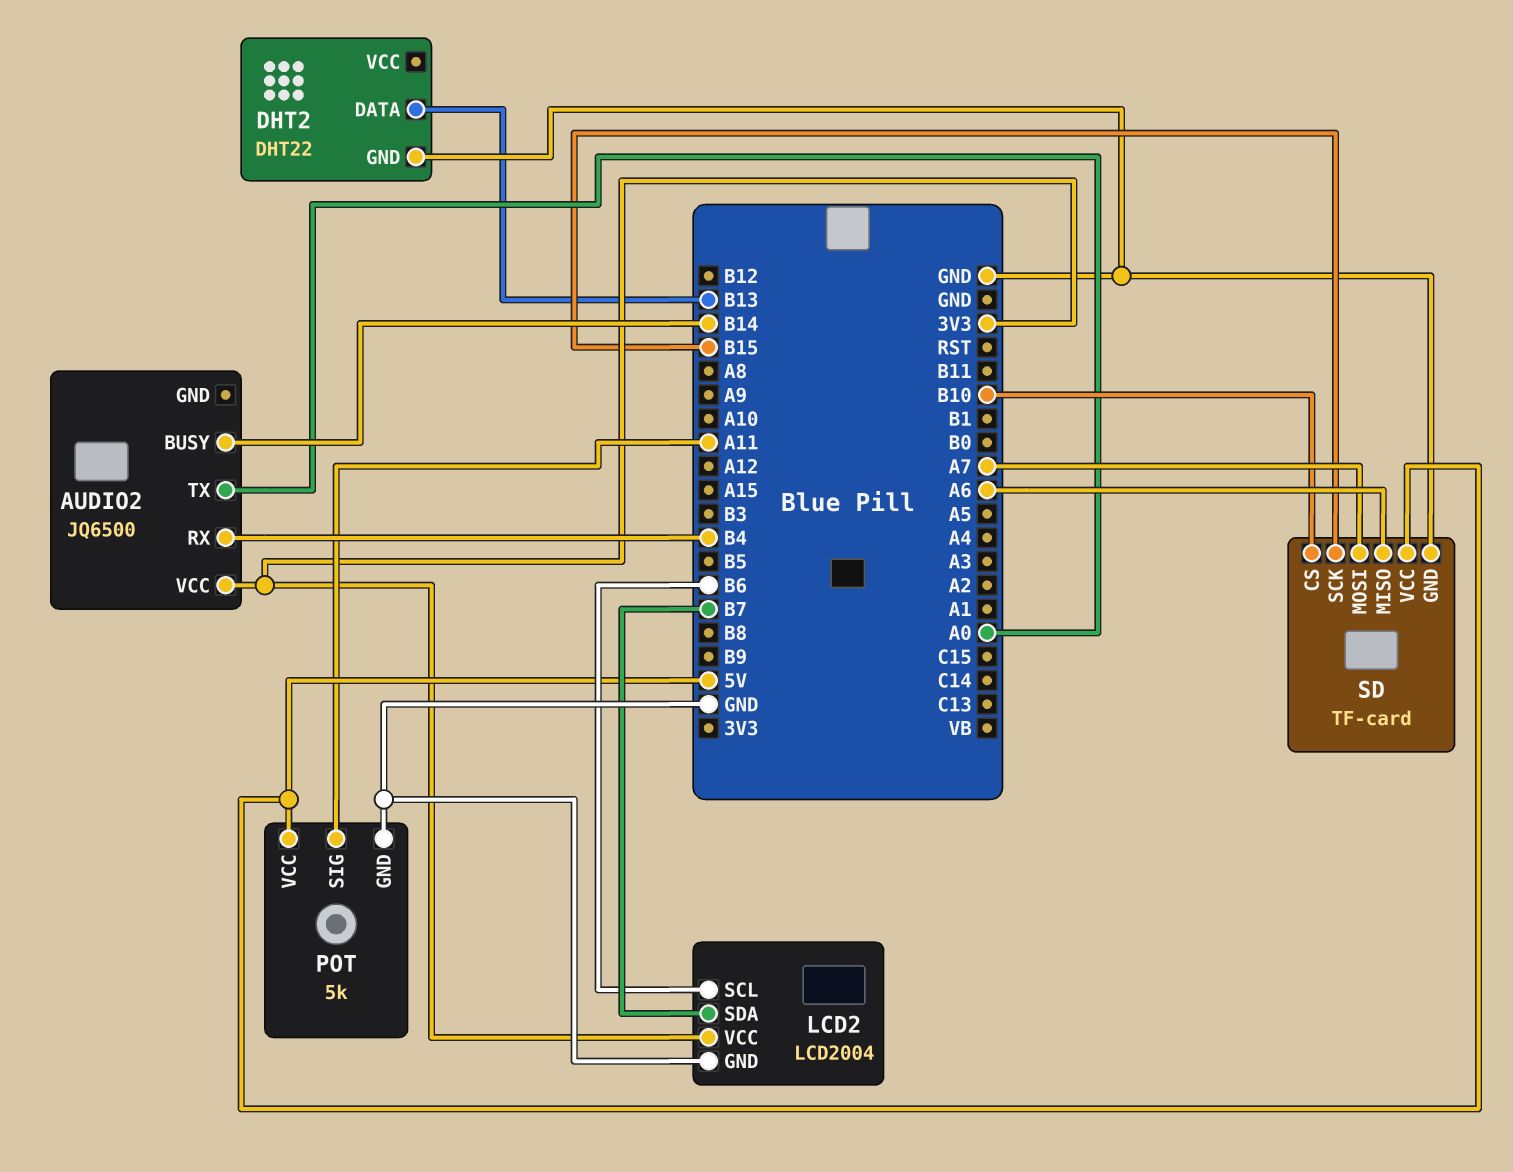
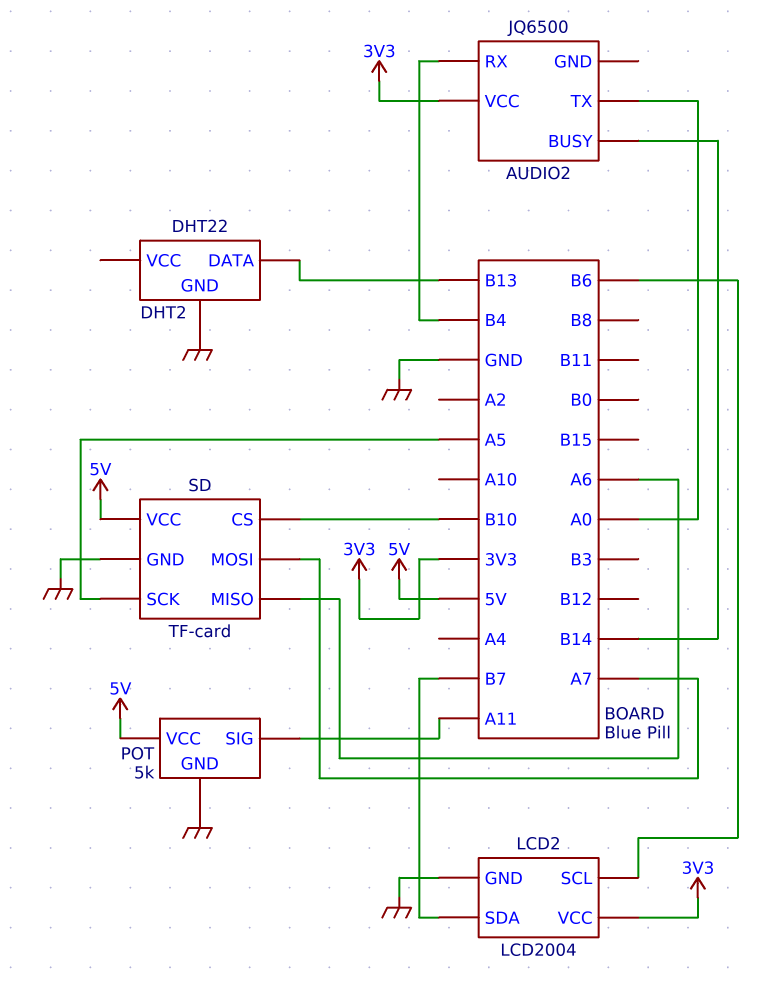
SD pin SCK: B15 -> A5

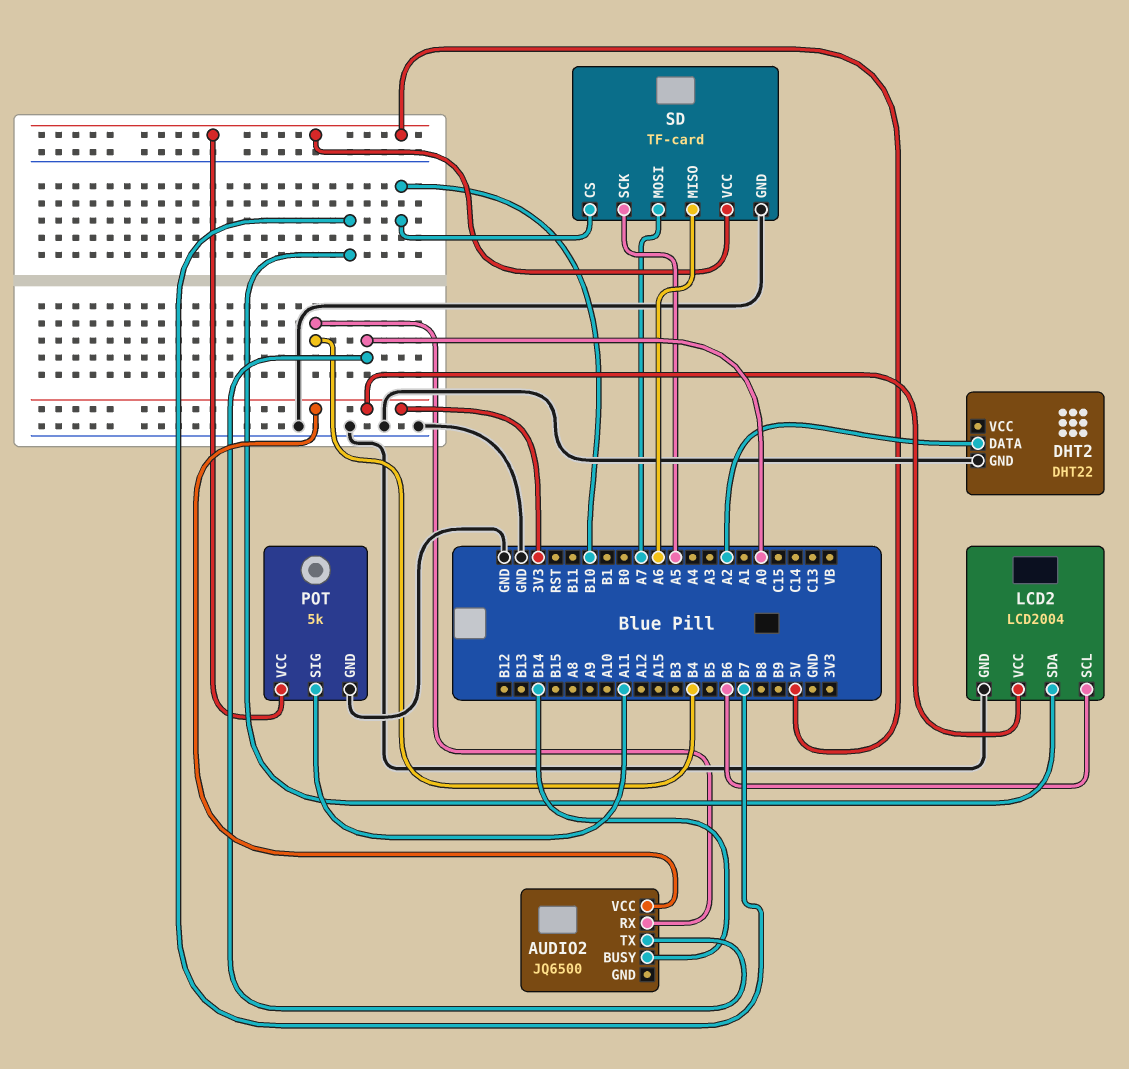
DHT2 pin DATA: B13 -> A2

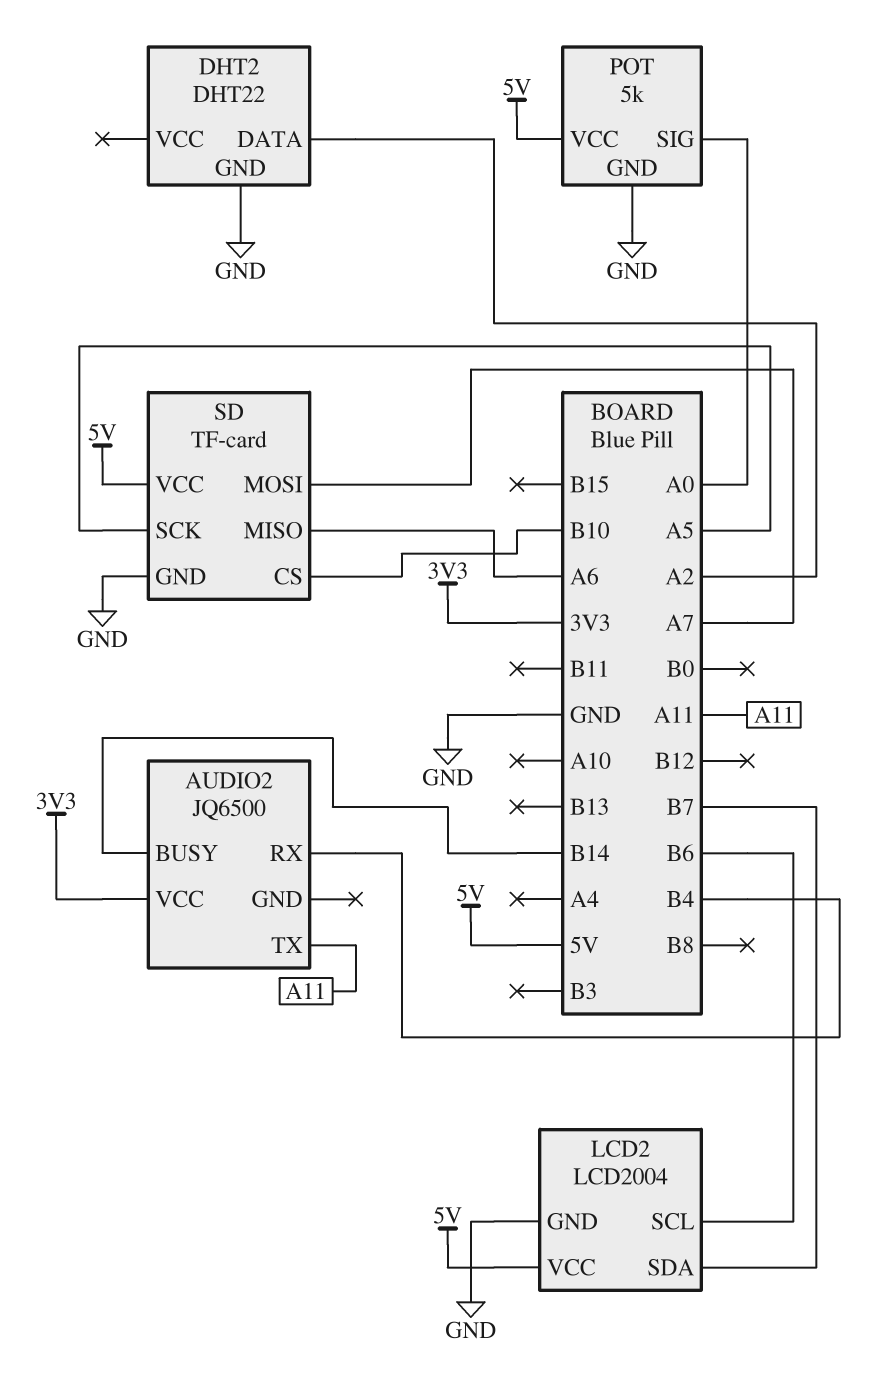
AUDIO2 pin TX: A0 -> A11
LCD2 pin VCC: 3V3 -> 5V
POT pin SIG: A11 -> A0

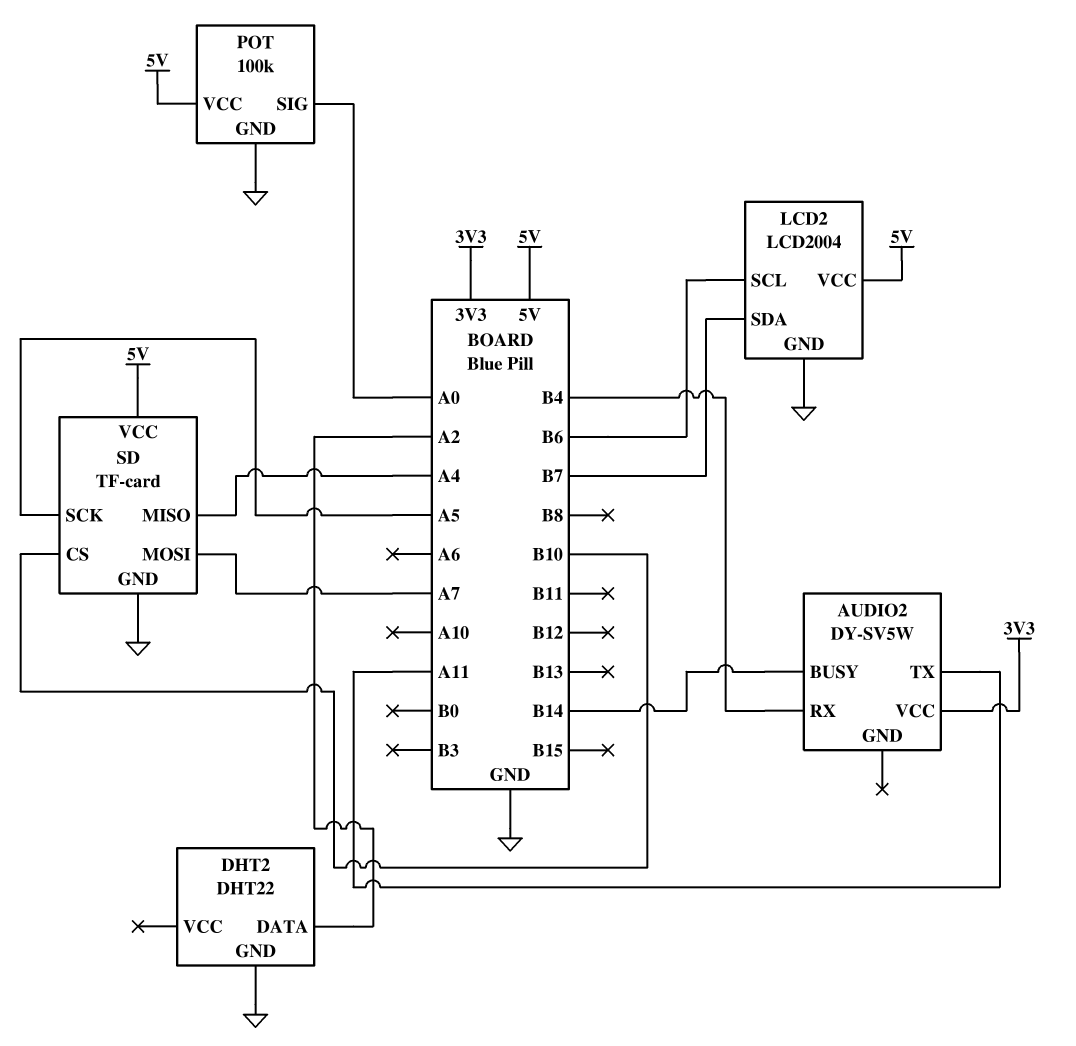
AUDIO2: JQ6500 -> DY-SV5W
POT: 5k -> 100k
SD pin MISO: A6 -> A4

